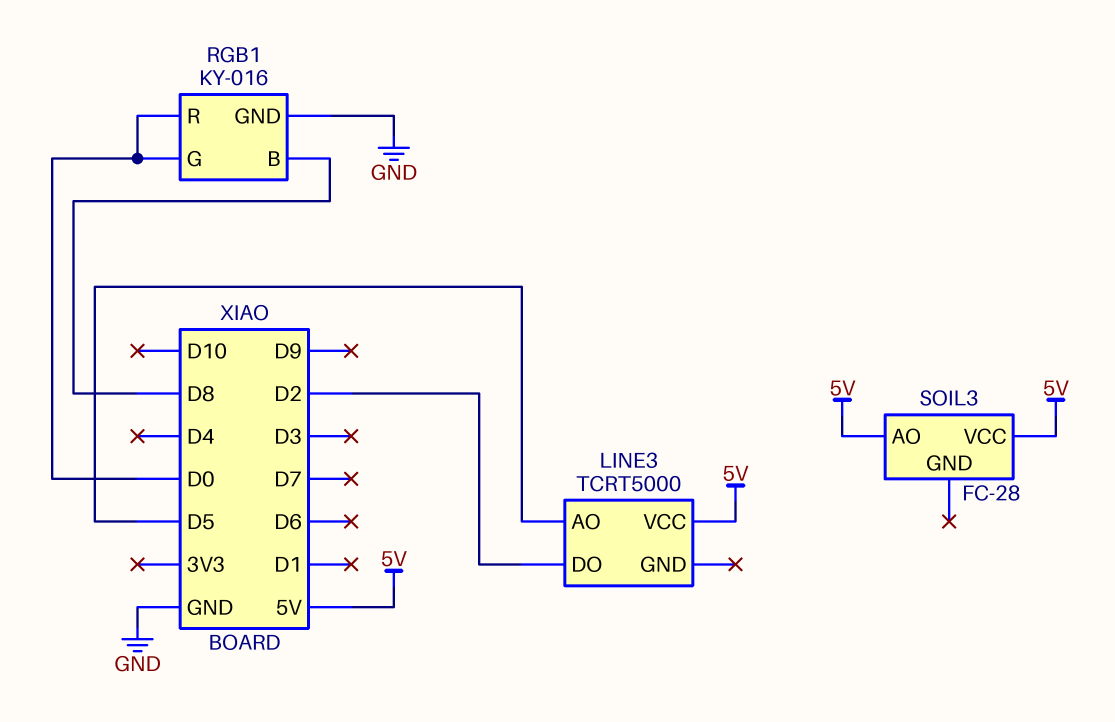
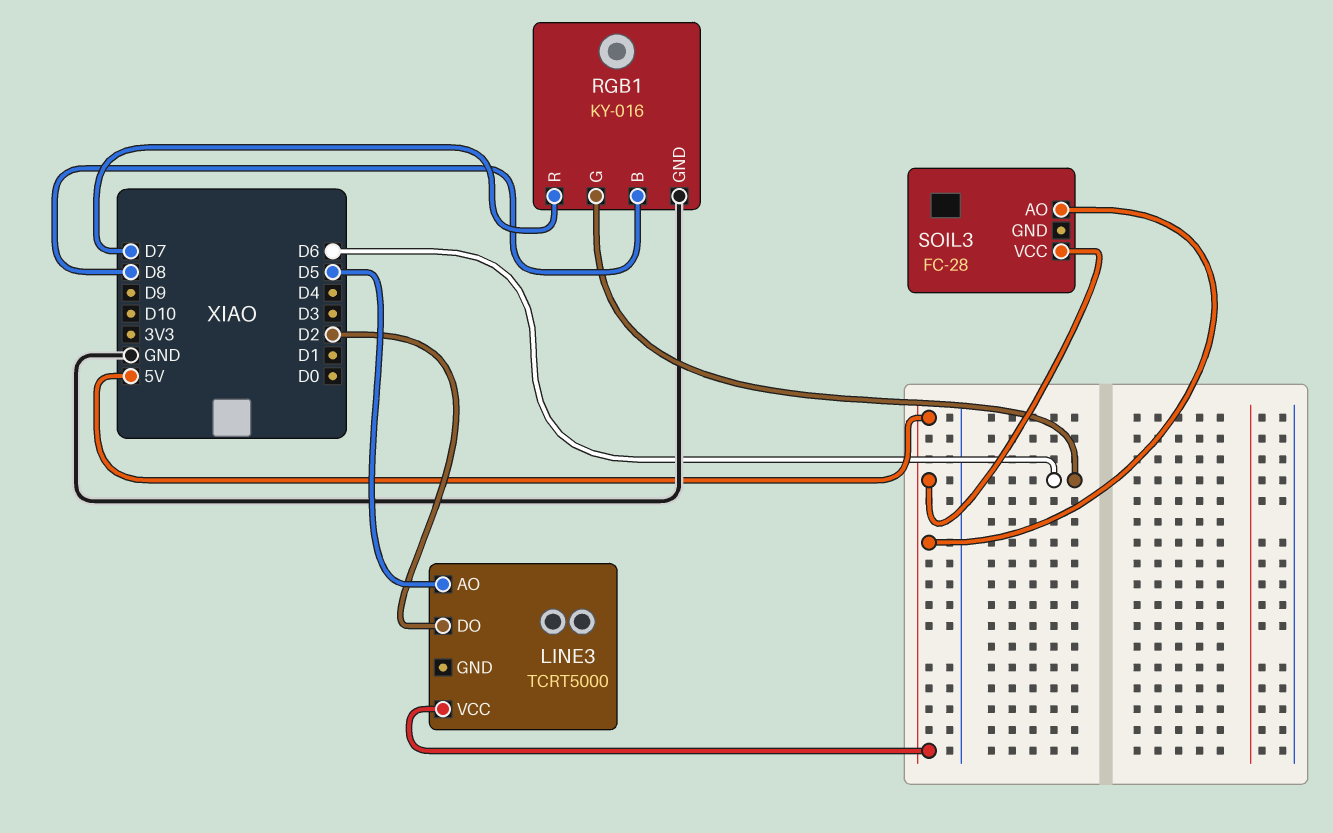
RGB1 pin G: D0 -> D6
RGB1 pin R: D0 -> D7

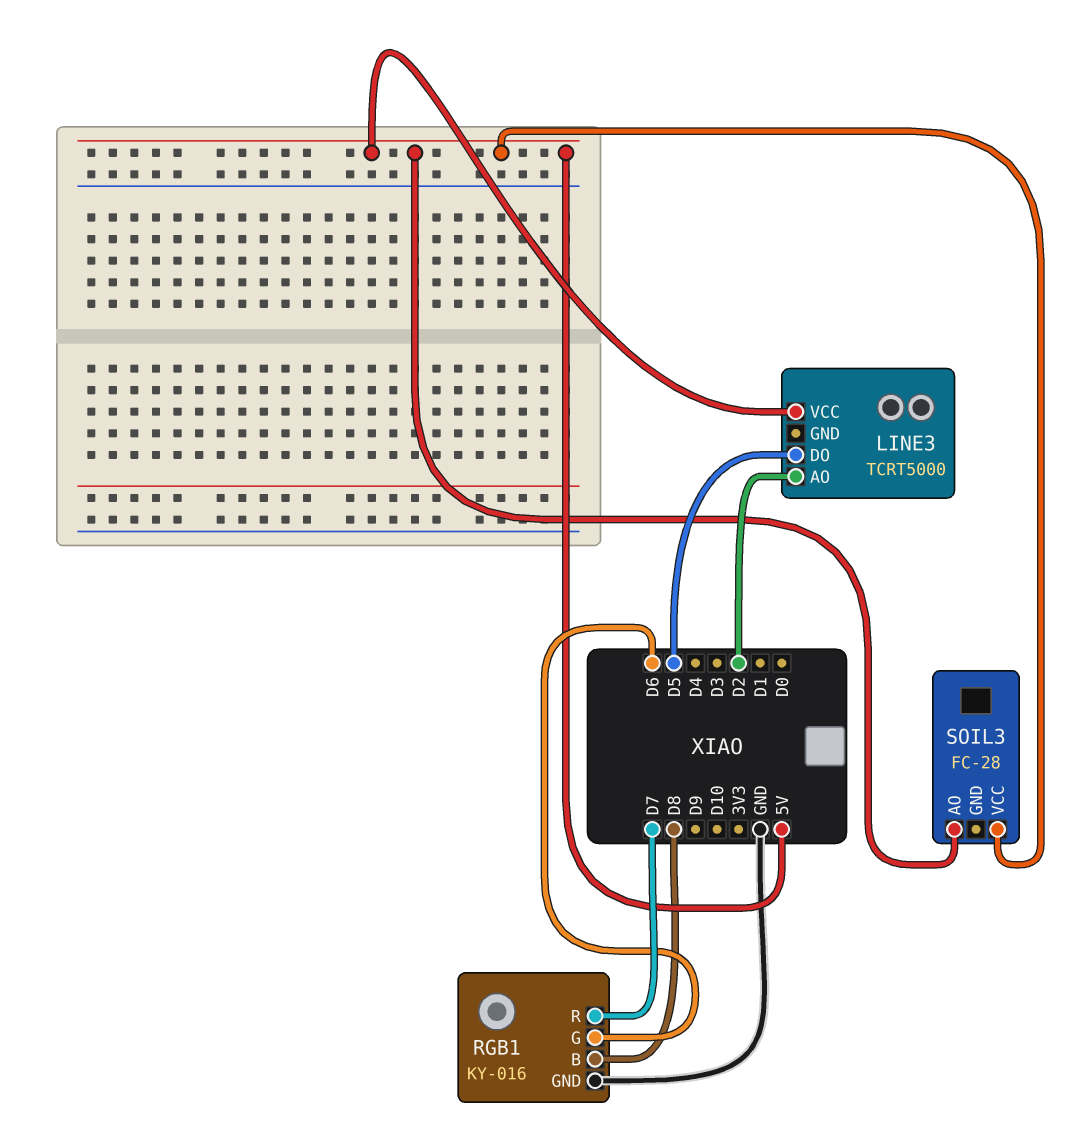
LINE3 pin AO: D5 -> D2
LINE3 pin DO: D2 -> D5

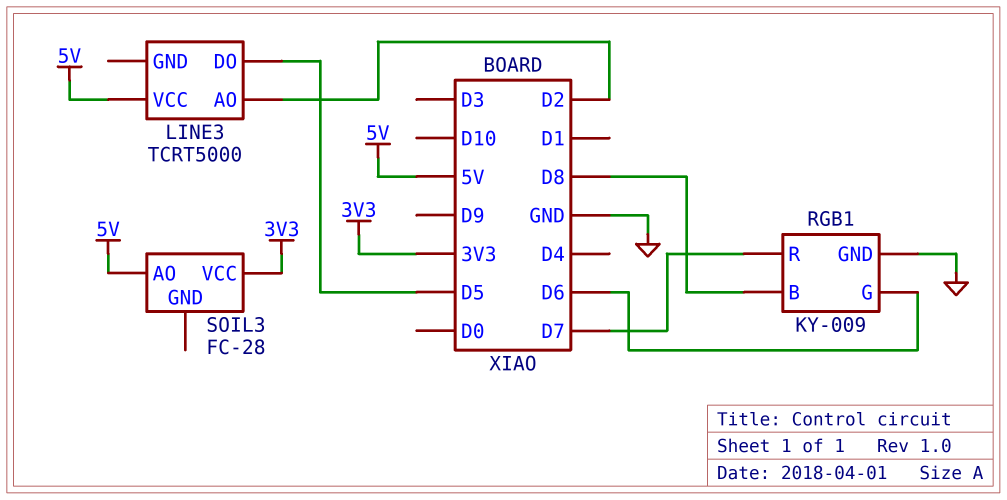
RGB1: KY-016 -> KY-009
SOIL3 pin VCC: 5V -> 3V3

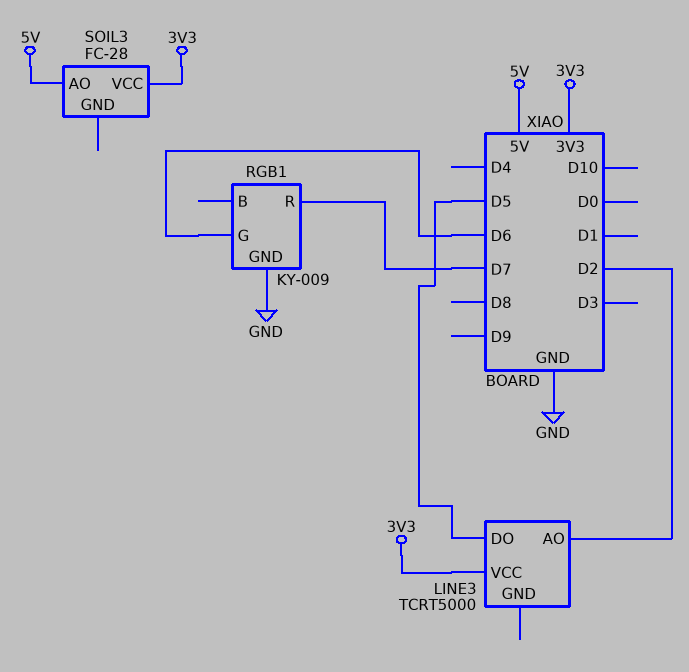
LINE3 pin VCC: 5V -> 3V3
RGB1 pin B: D8 -> none

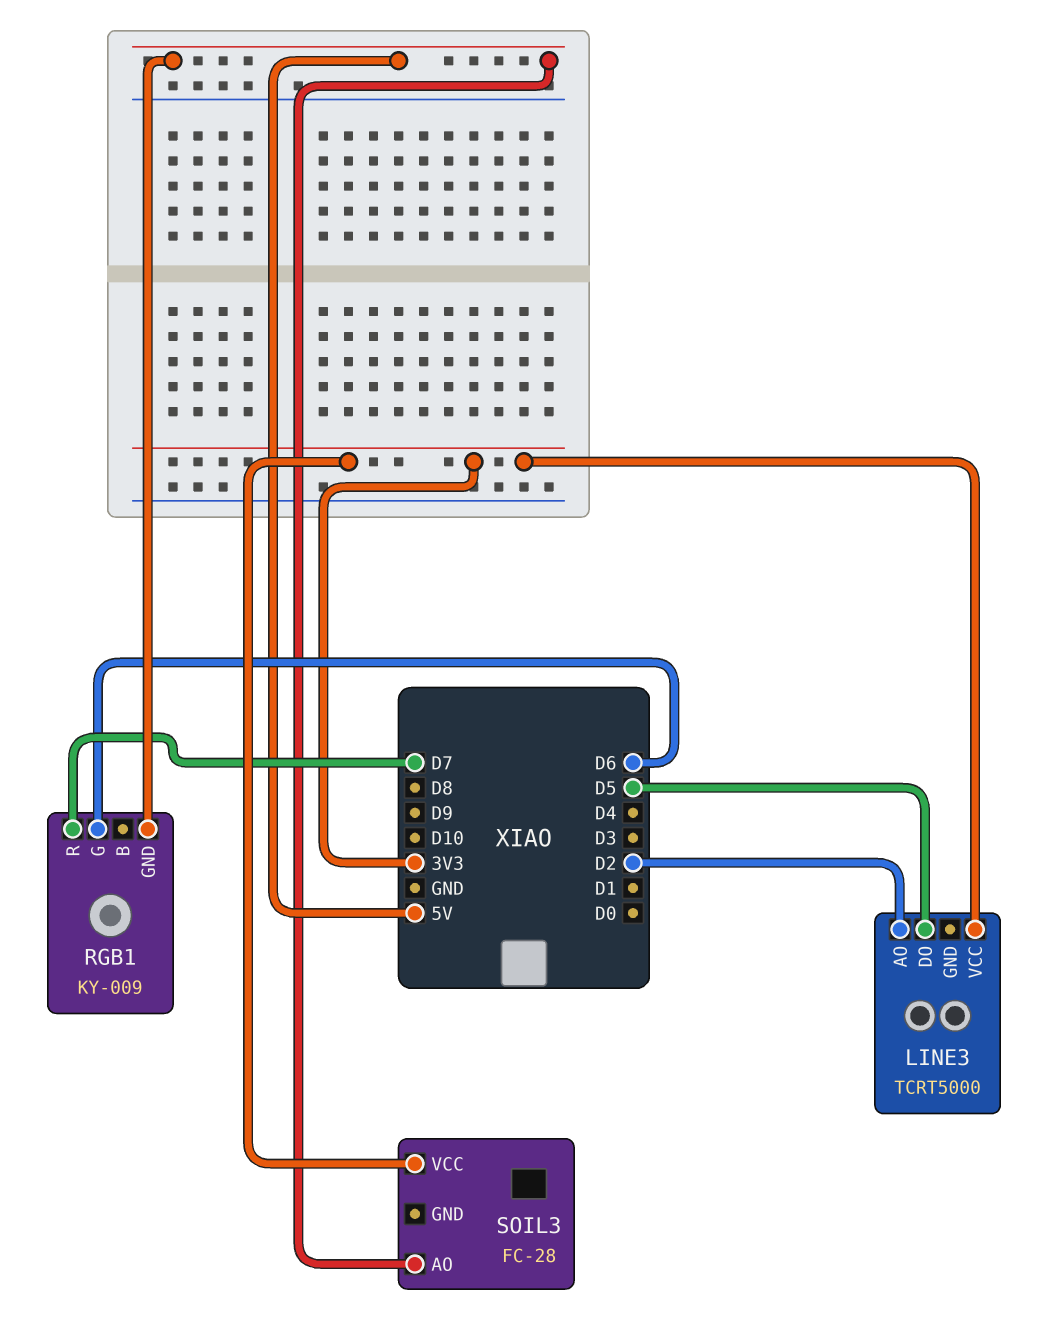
RGB1 pin GND: GND -> 5V

